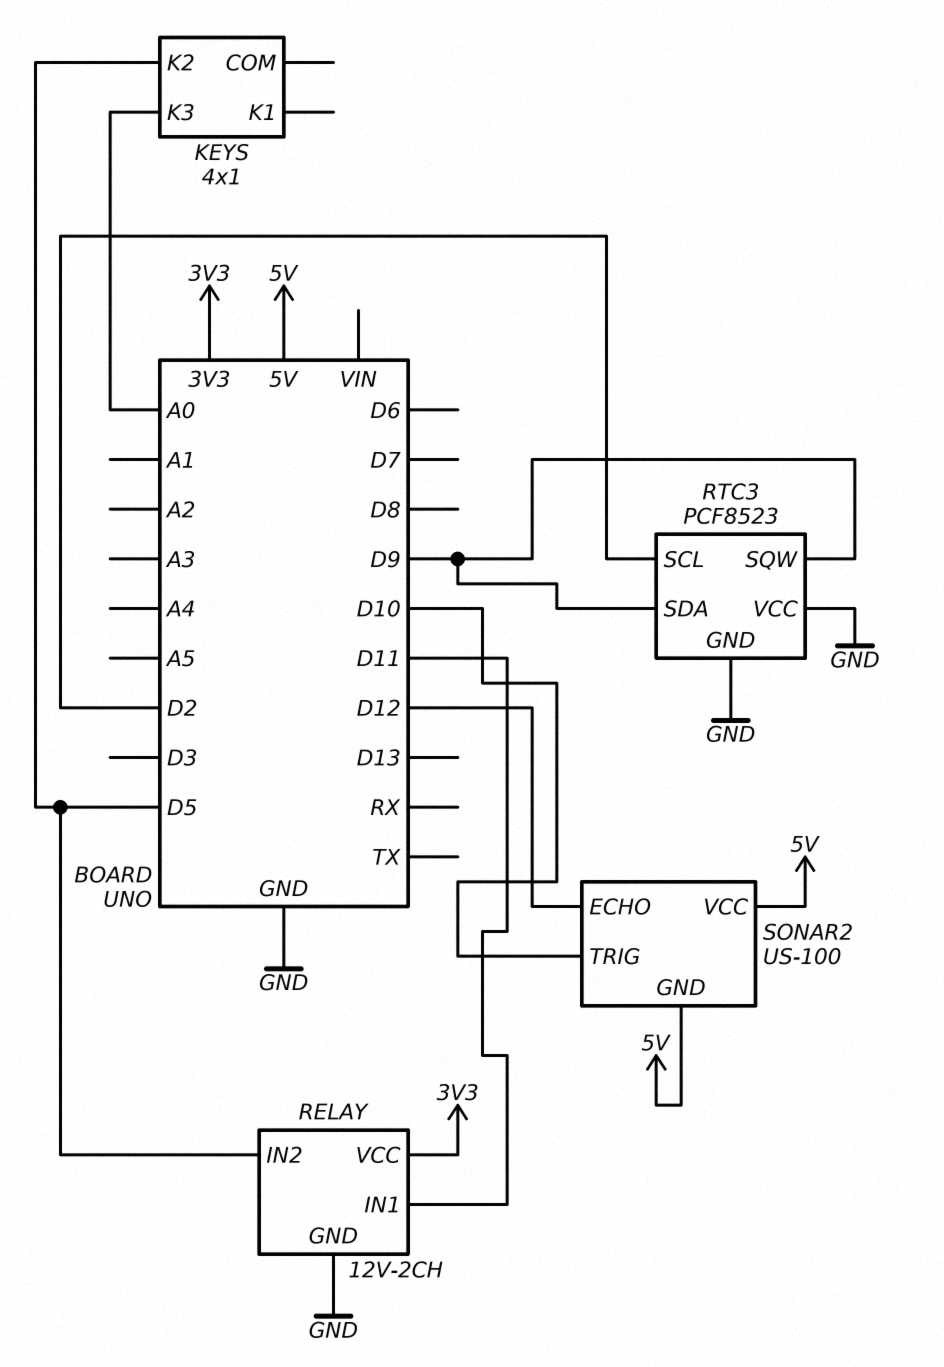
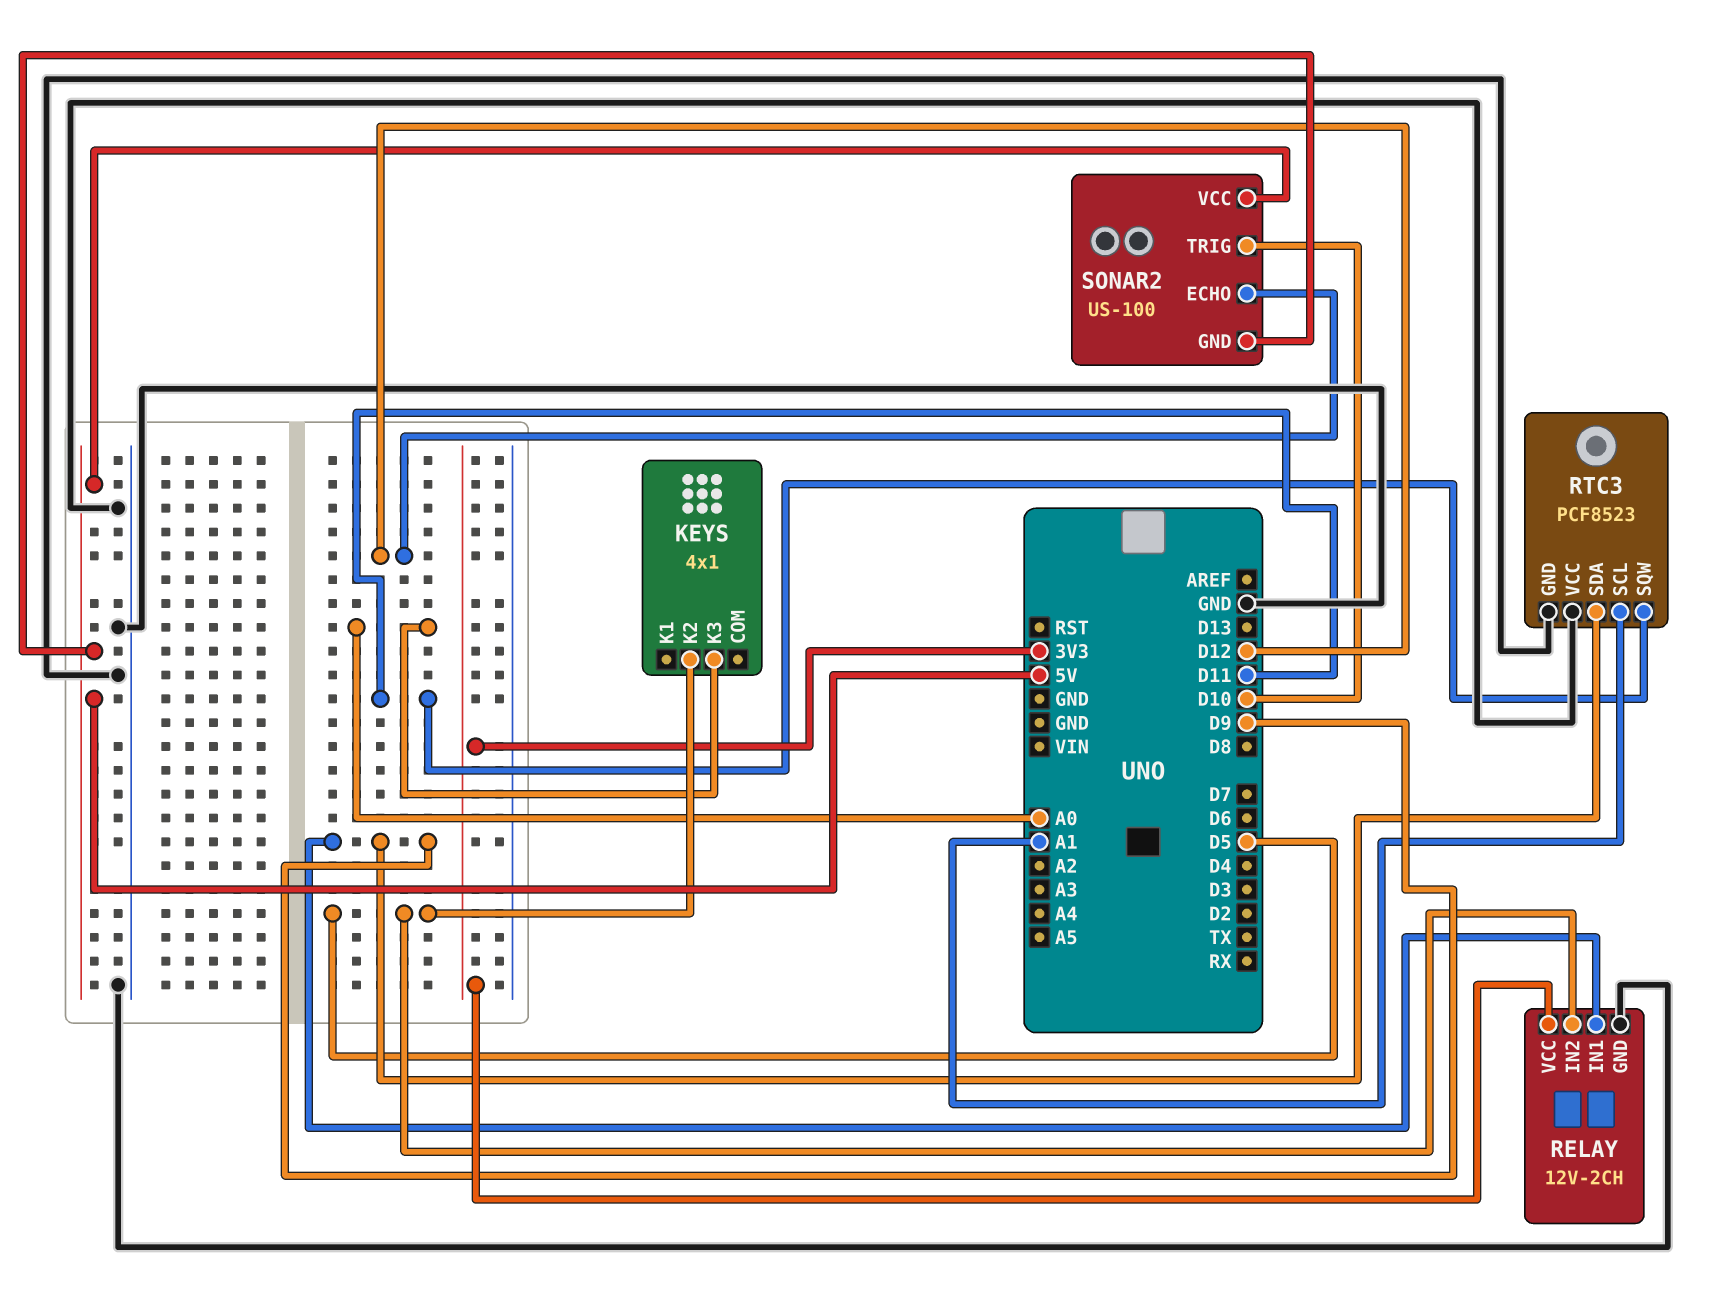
RELAY pin IN1: D11 -> D9
RTC3 pin SCL: D2 -> A1
RTC3 pin SQW: D9 -> D11

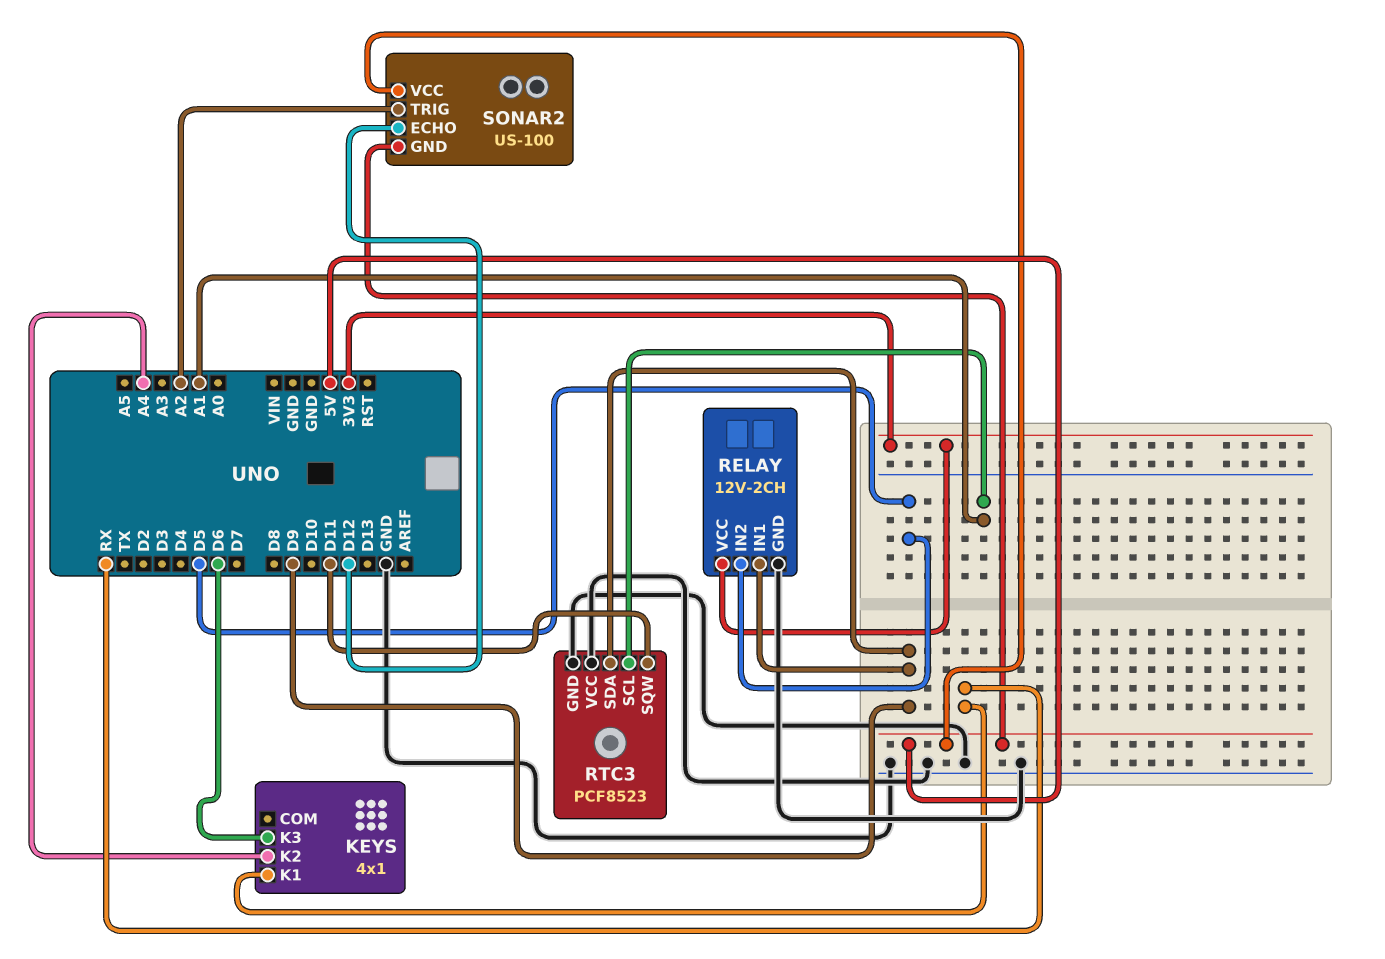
KEYS pin K1: none -> RX
KEYS pin K2: D5 -> A4
KEYS pin K3: A0 -> D6
SONAR2 pin TRIG: D10 -> A2

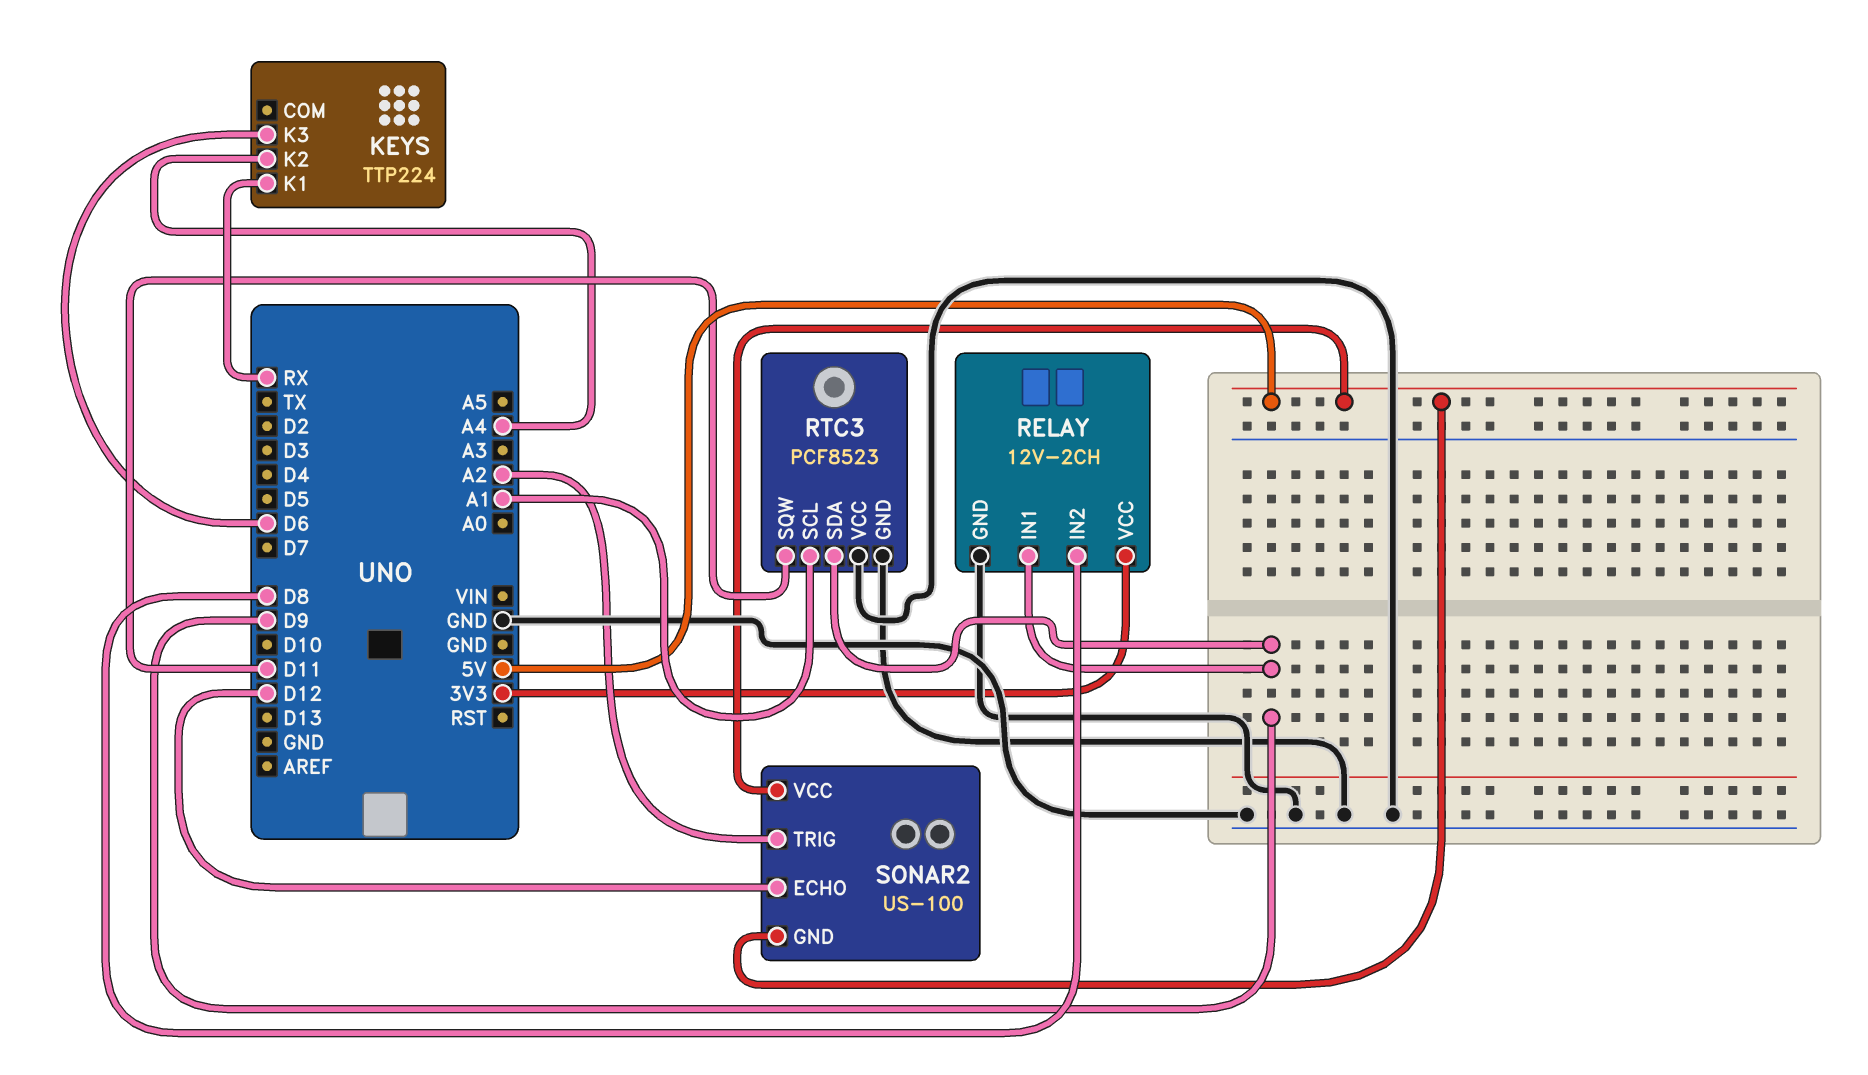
KEYS: 4x1 -> TTP224
RELAY pin IN2: D5 -> D8

